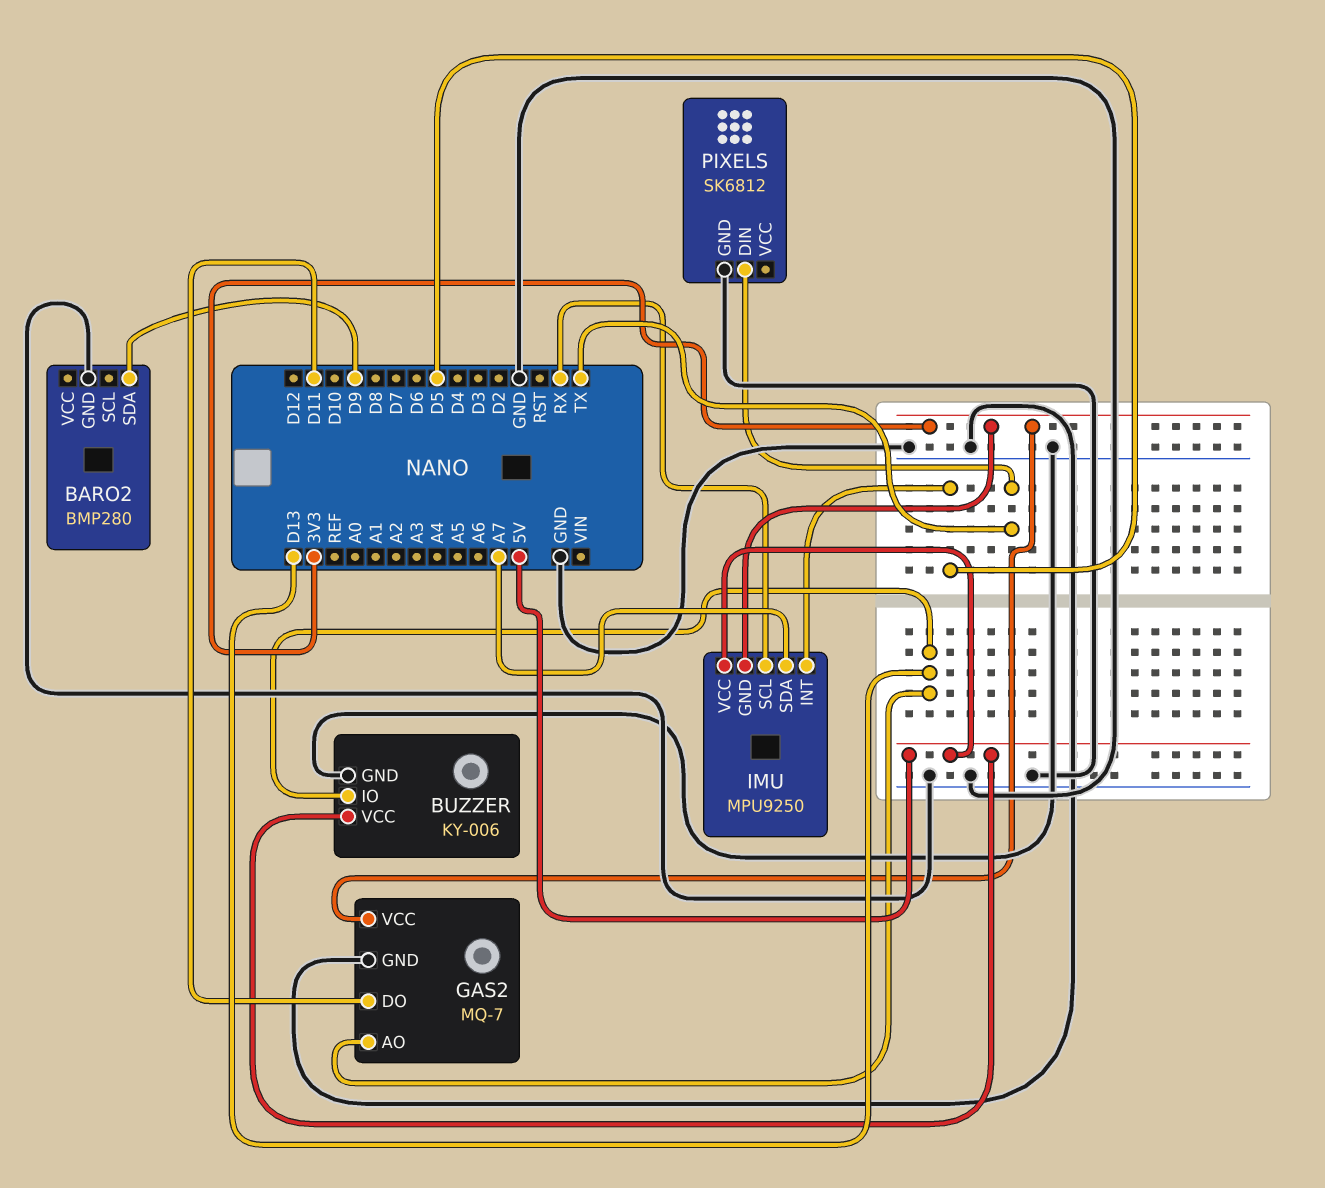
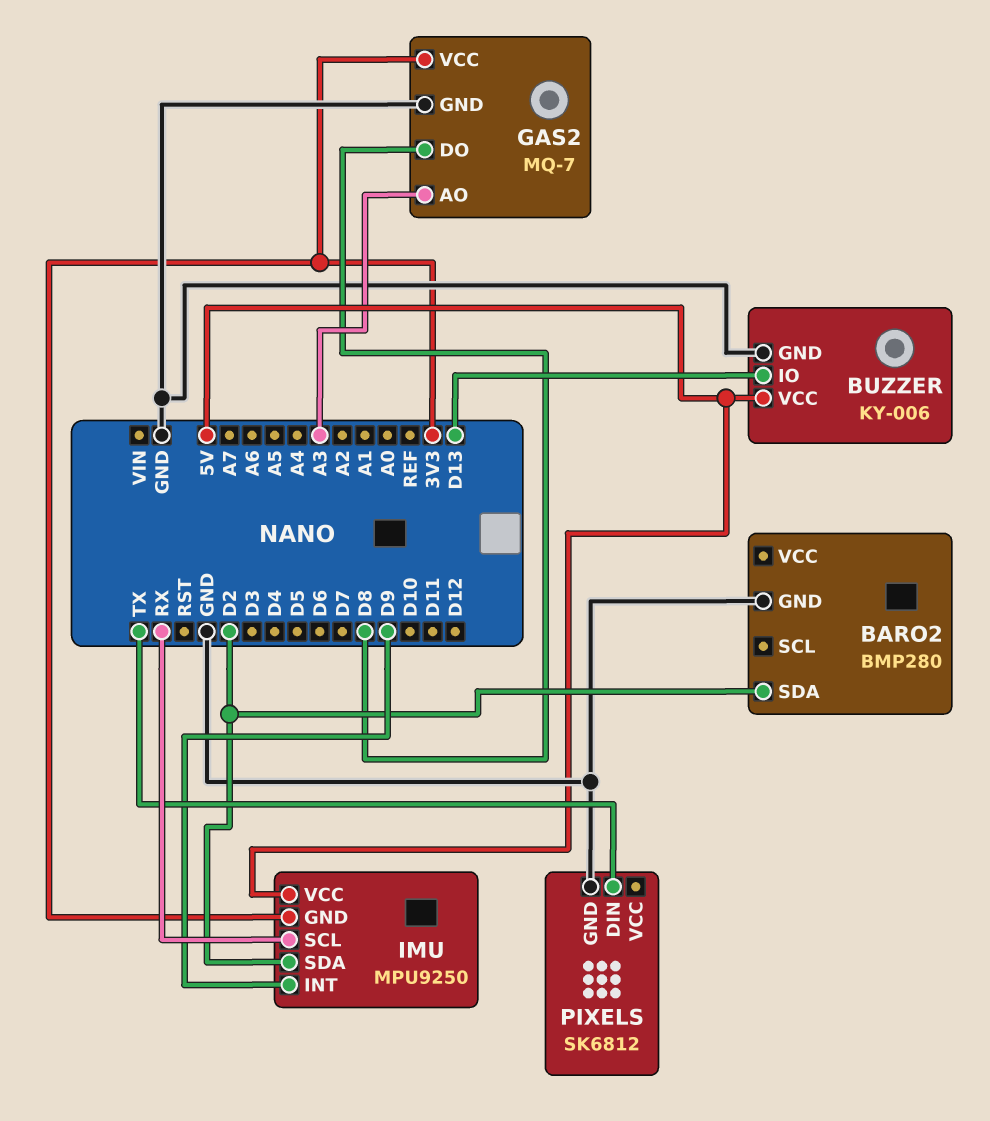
BARO2 pin SDA: D9 -> D2
GAS2 pin AO: D13 -> A3
GAS2 pin DO: D11 -> D8
IMU pin INT: D5 -> D9
IMU pin SDA: A7 -> D2

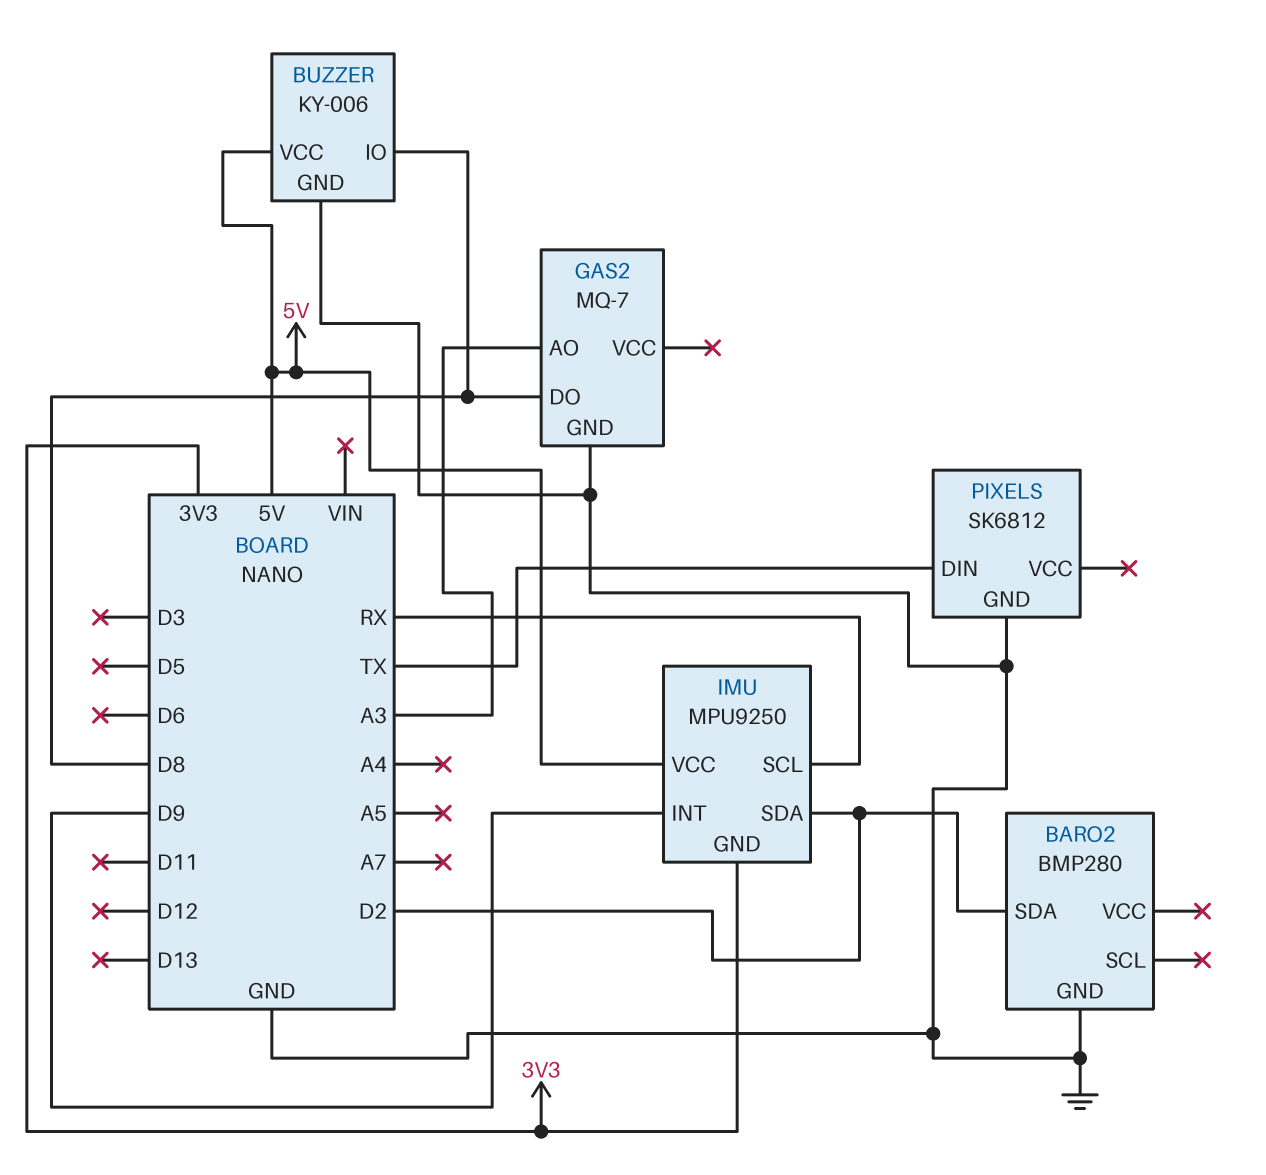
BUZZER pin IO: D13 -> D8
GAS2 pin VCC: 3V3 -> none

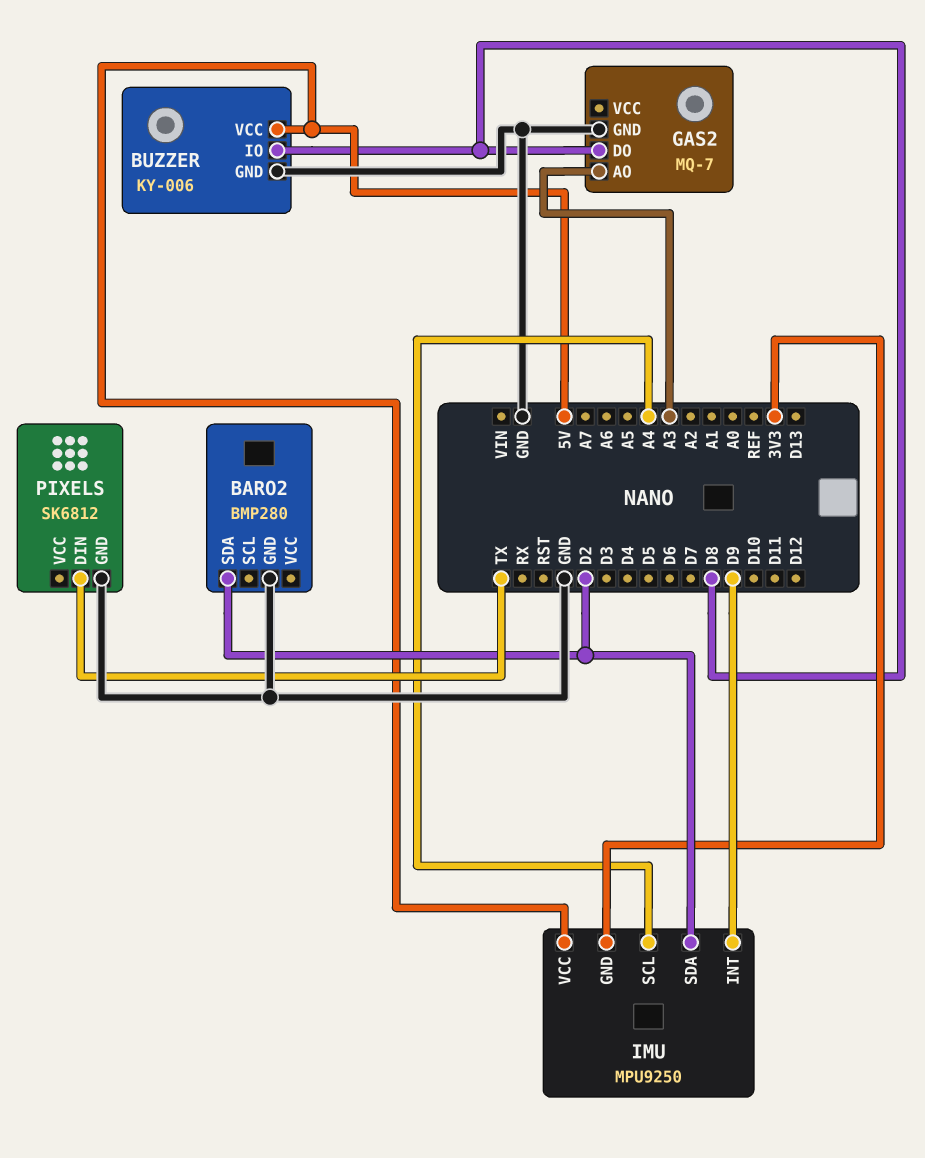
IMU pin SCL: RX -> A4

